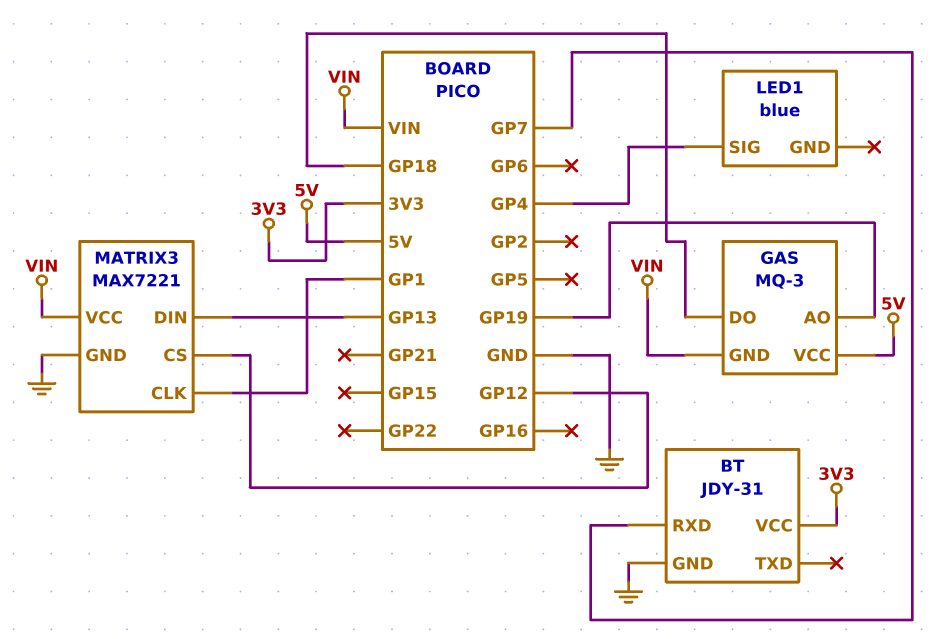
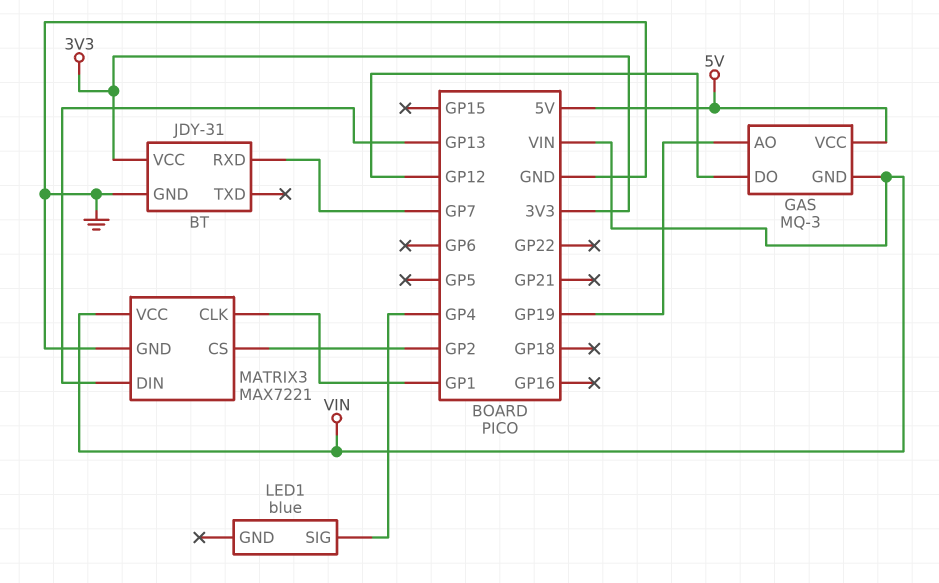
GAS pin DO: GP18 -> GP12
MATRIX3 pin CS: GP12 -> GP2

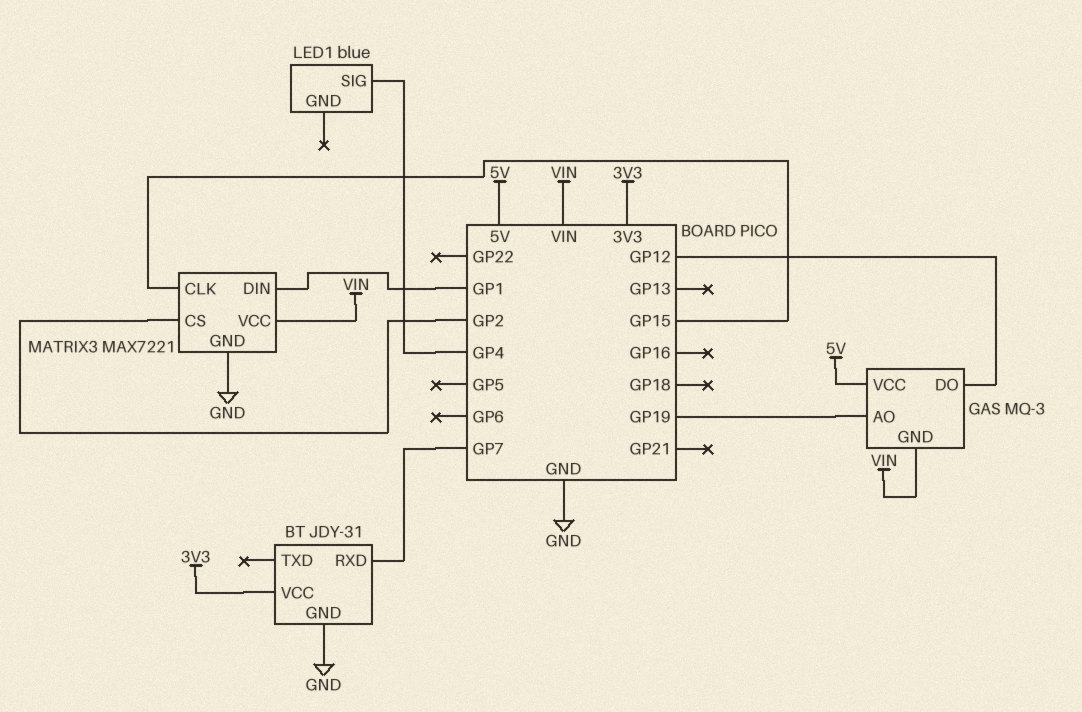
MATRIX3 pin CLK: GP1 -> GP15
MATRIX3 pin DIN: GP13 -> GP1

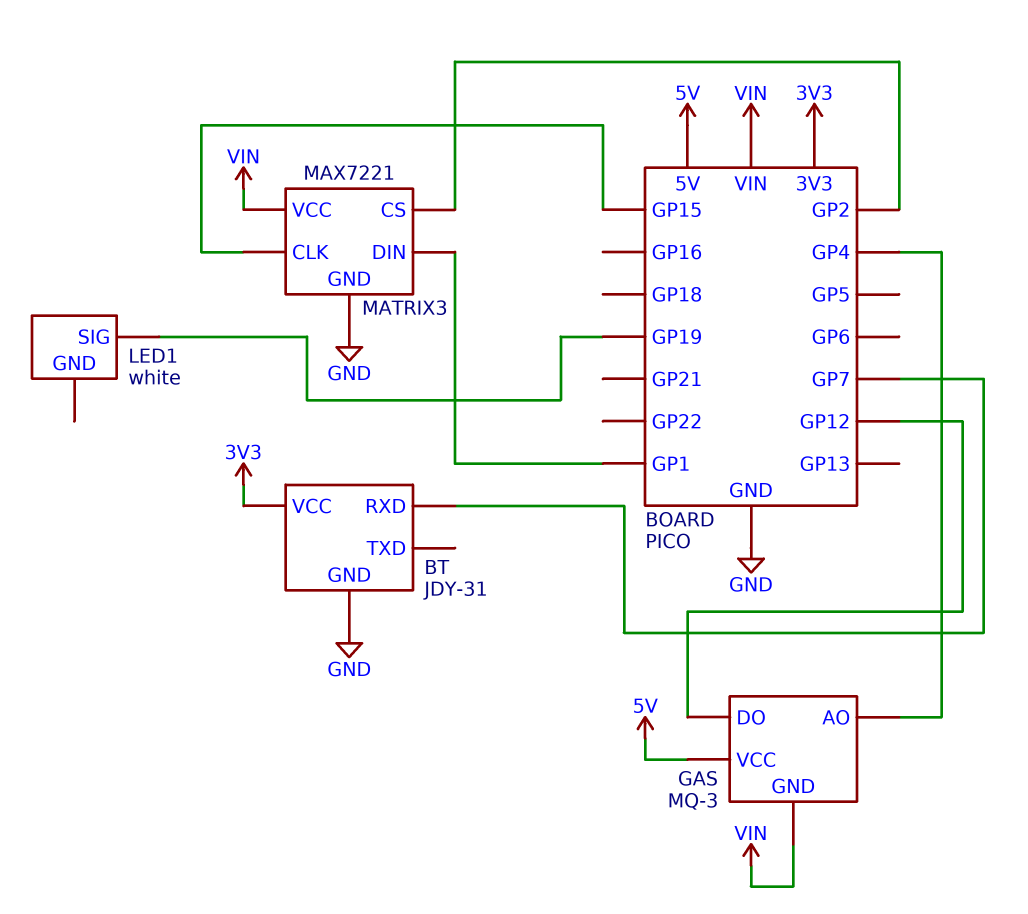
GAS pin AO: GP19 -> GP4
LED1: blue -> white
LED1 pin SIG: GP4 -> GP19

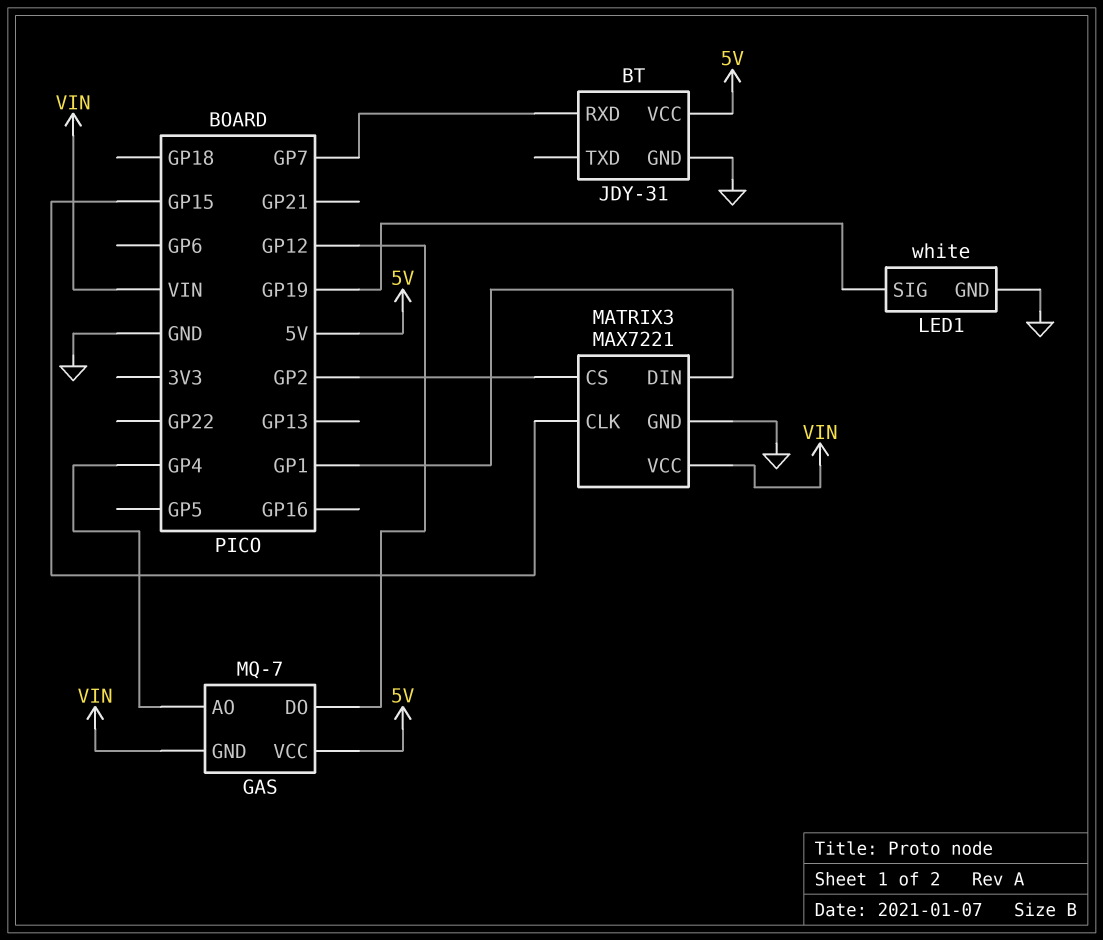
BT pin VCC: 3V3 -> 5V
GAS: MQ-3 -> MQ-7
LED1 pin GND: none -> GND

